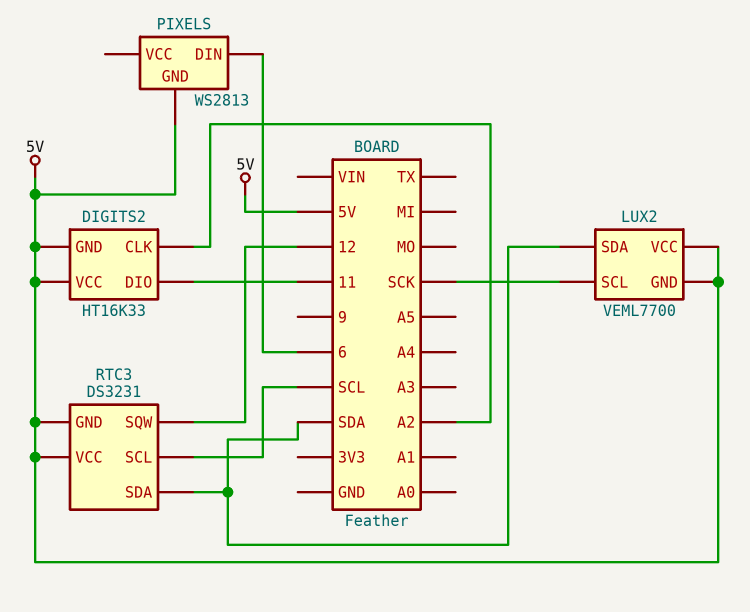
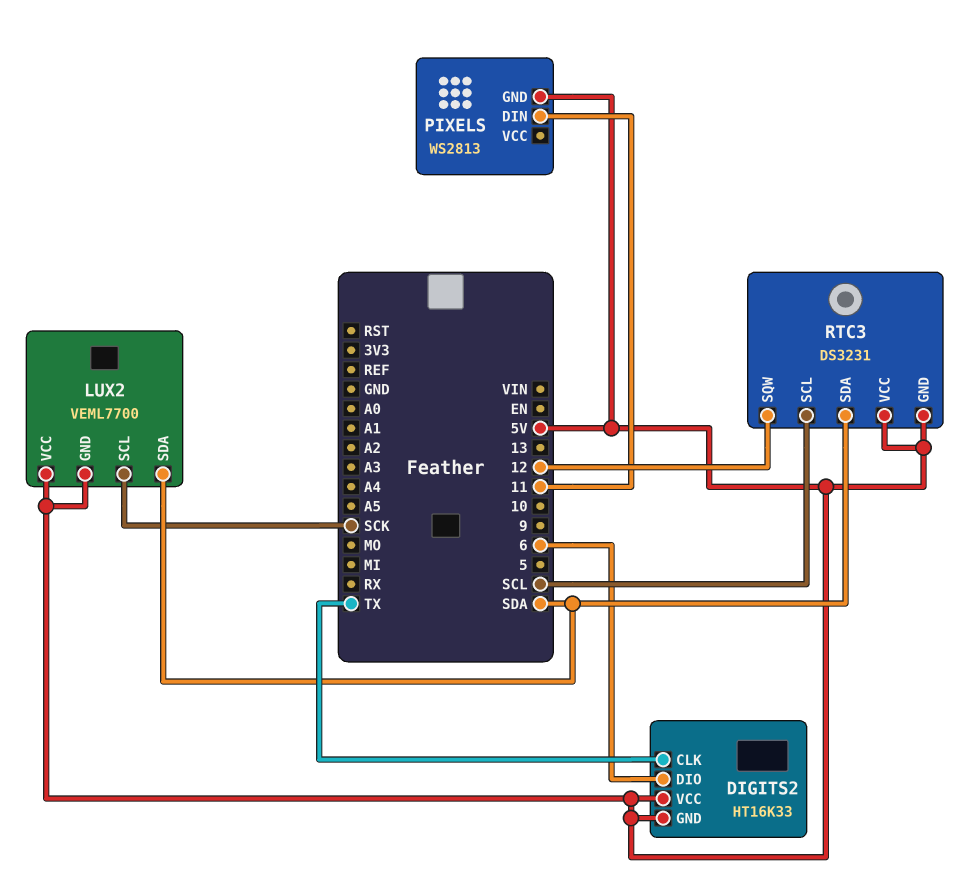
DIGITS2 pin CLK: A2 -> TX
DIGITS2 pin DIO: 11 -> 6
PIXELS pin DIN: 6 -> 11

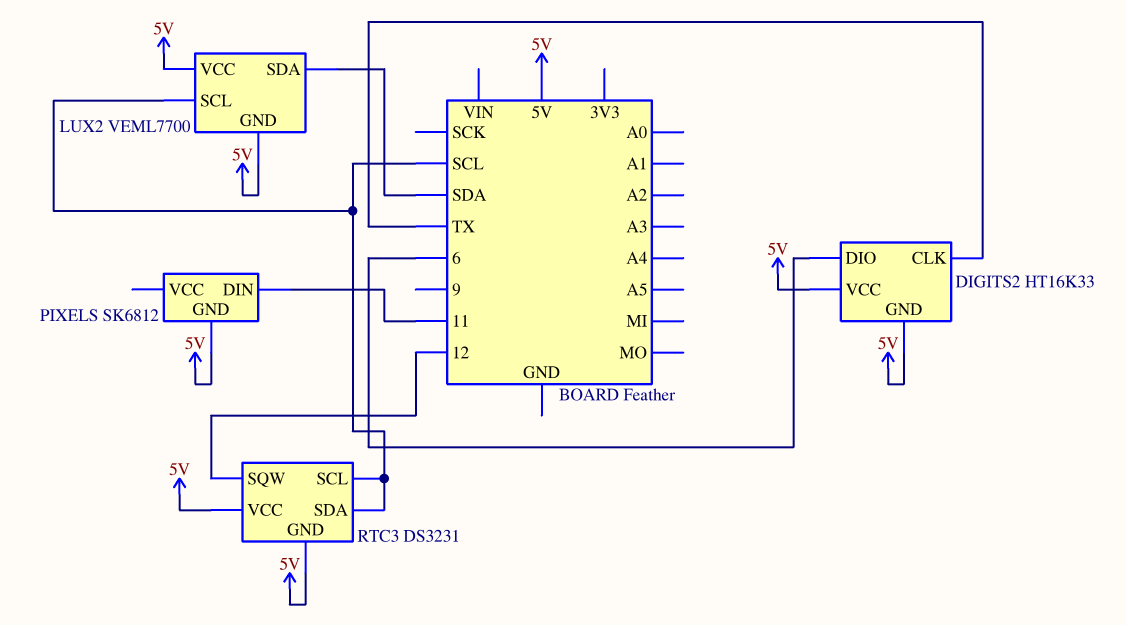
LUX2 pin SCL: SCK -> SCL
PIXELS: WS2813 -> SK6812
RTC3 pin SDA: SDA -> SCL

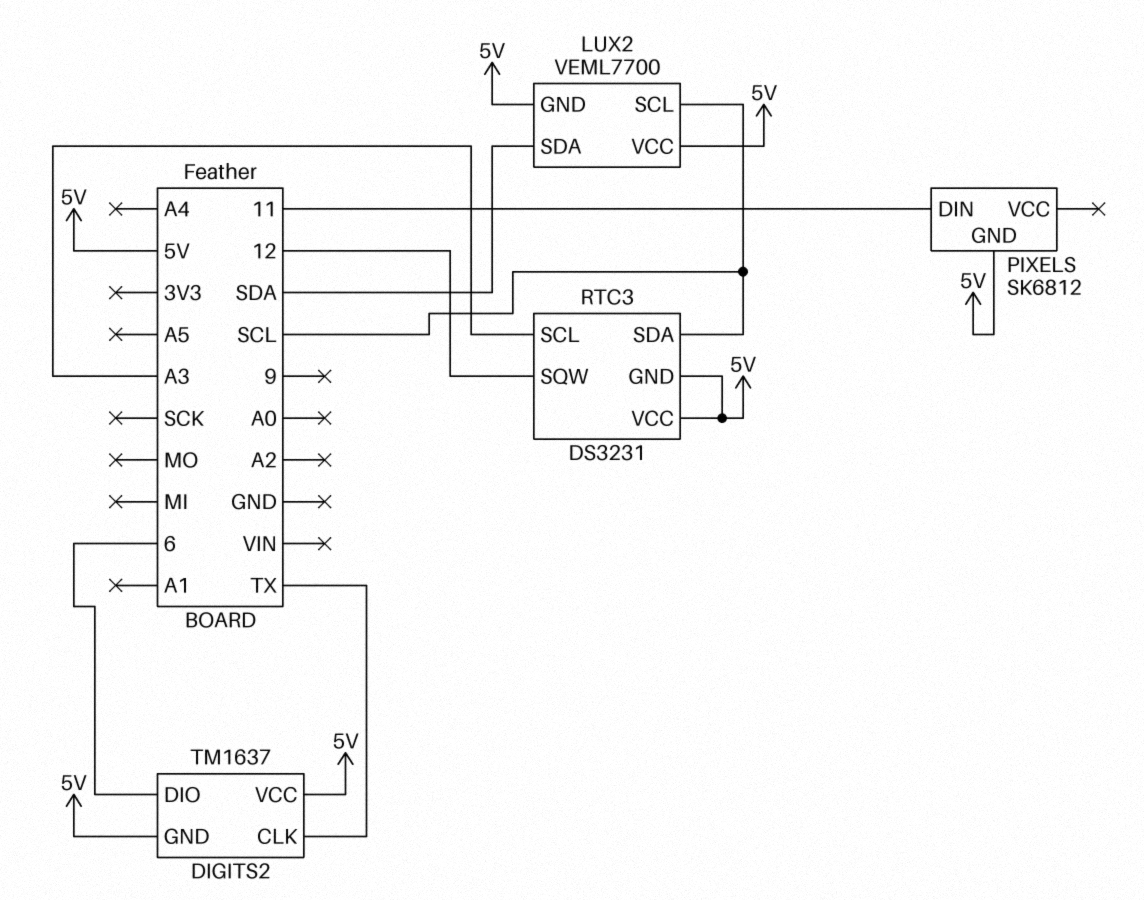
DIGITS2: HT16K33 -> TM1637
RTC3 pin SCL: SCL -> A3

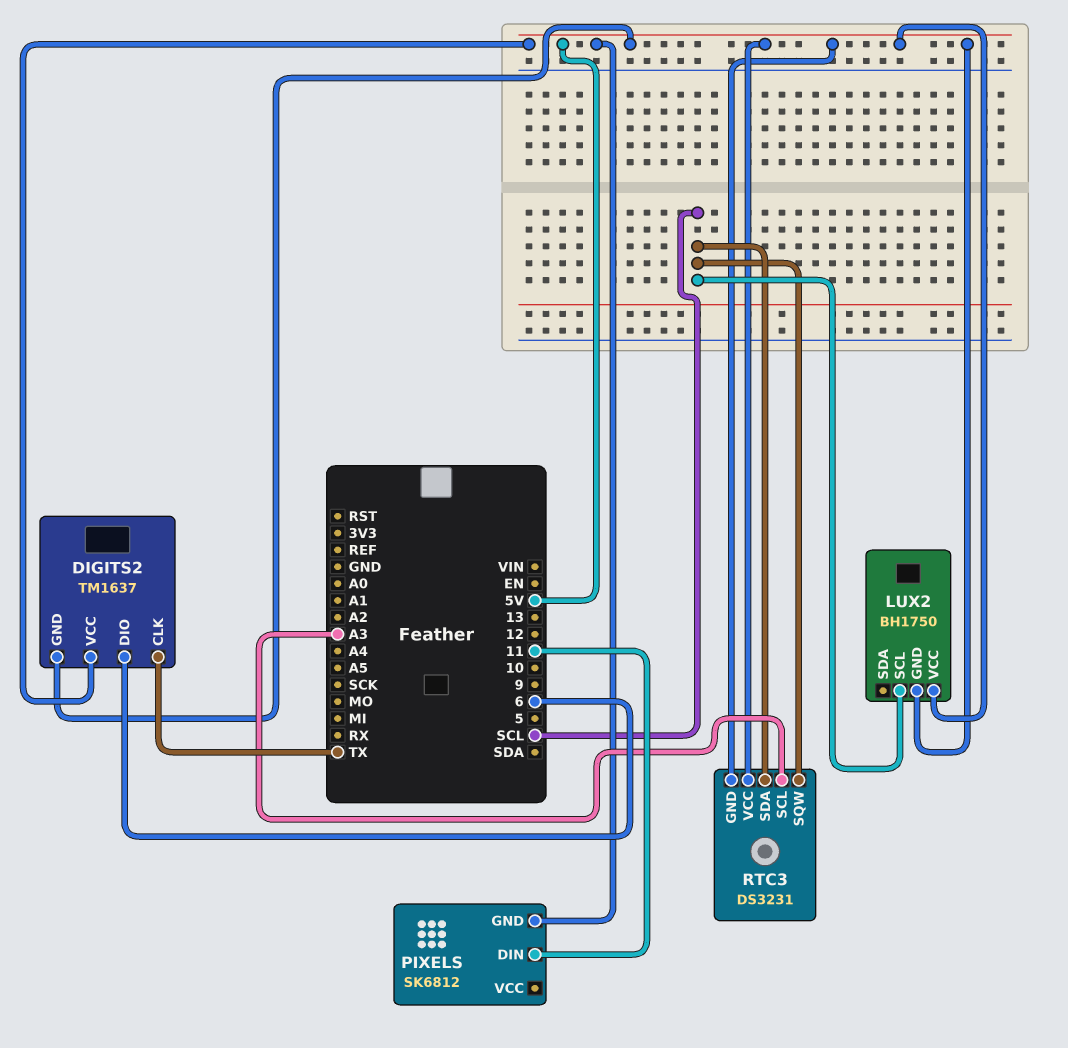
LUX2: VEML7700 -> BH1750
LUX2 pin SDA: SDA -> none
RTC3 pin SQW: 12 -> SCL

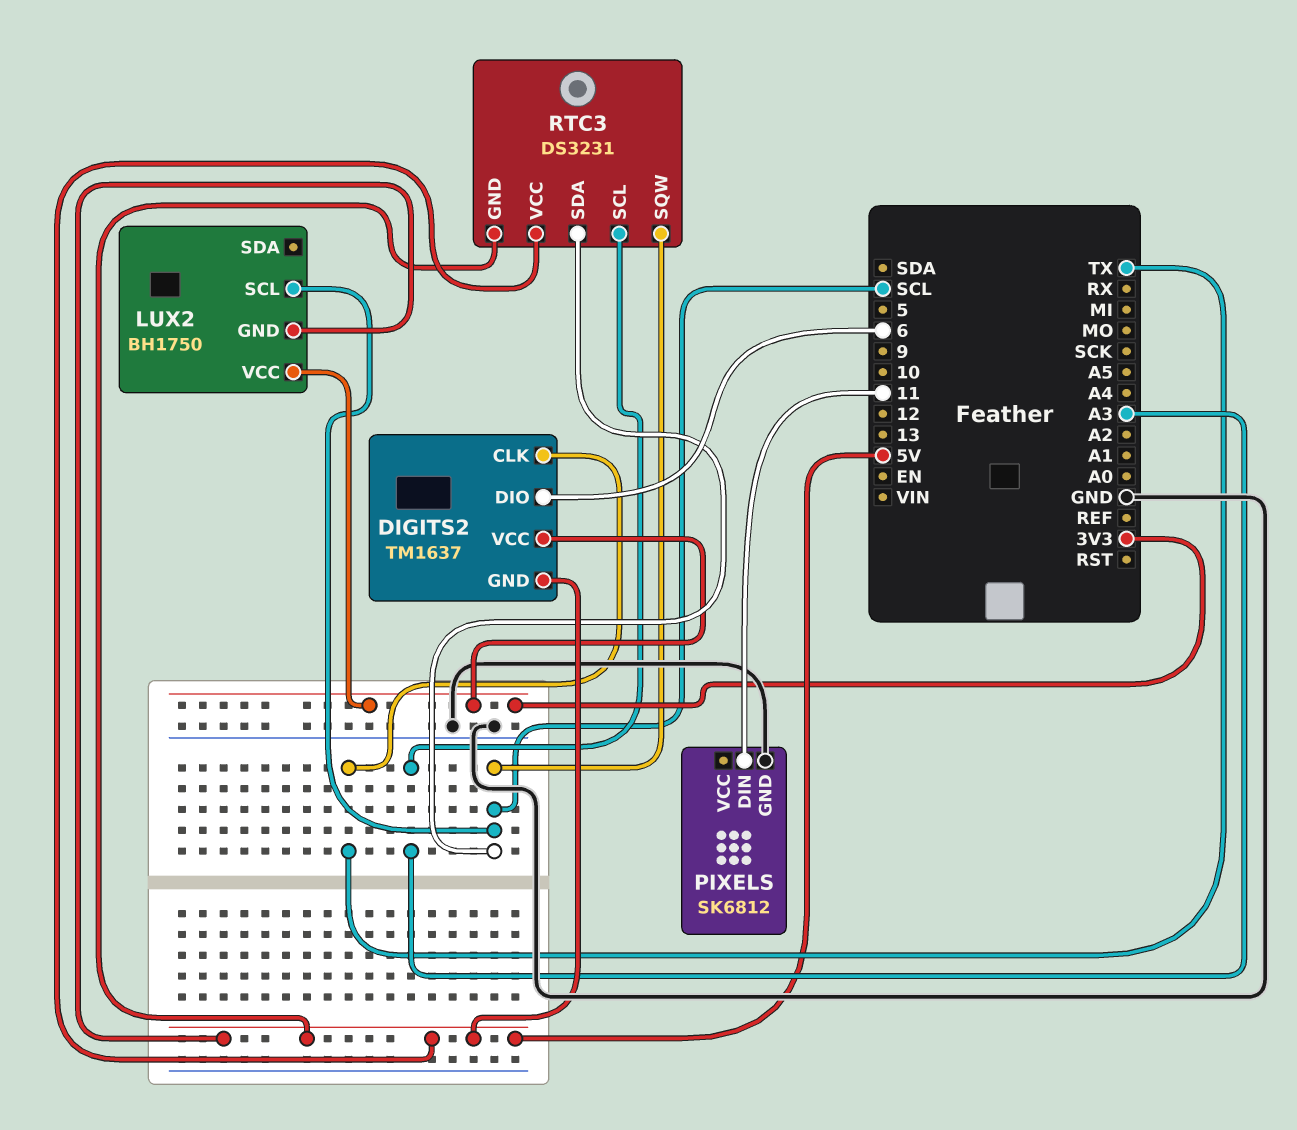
DIGITS2 pin VCC: 5V -> 3V3
LUX2 pin VCC: 5V -> 3V3
PIXELS pin GND: 5V -> GND

